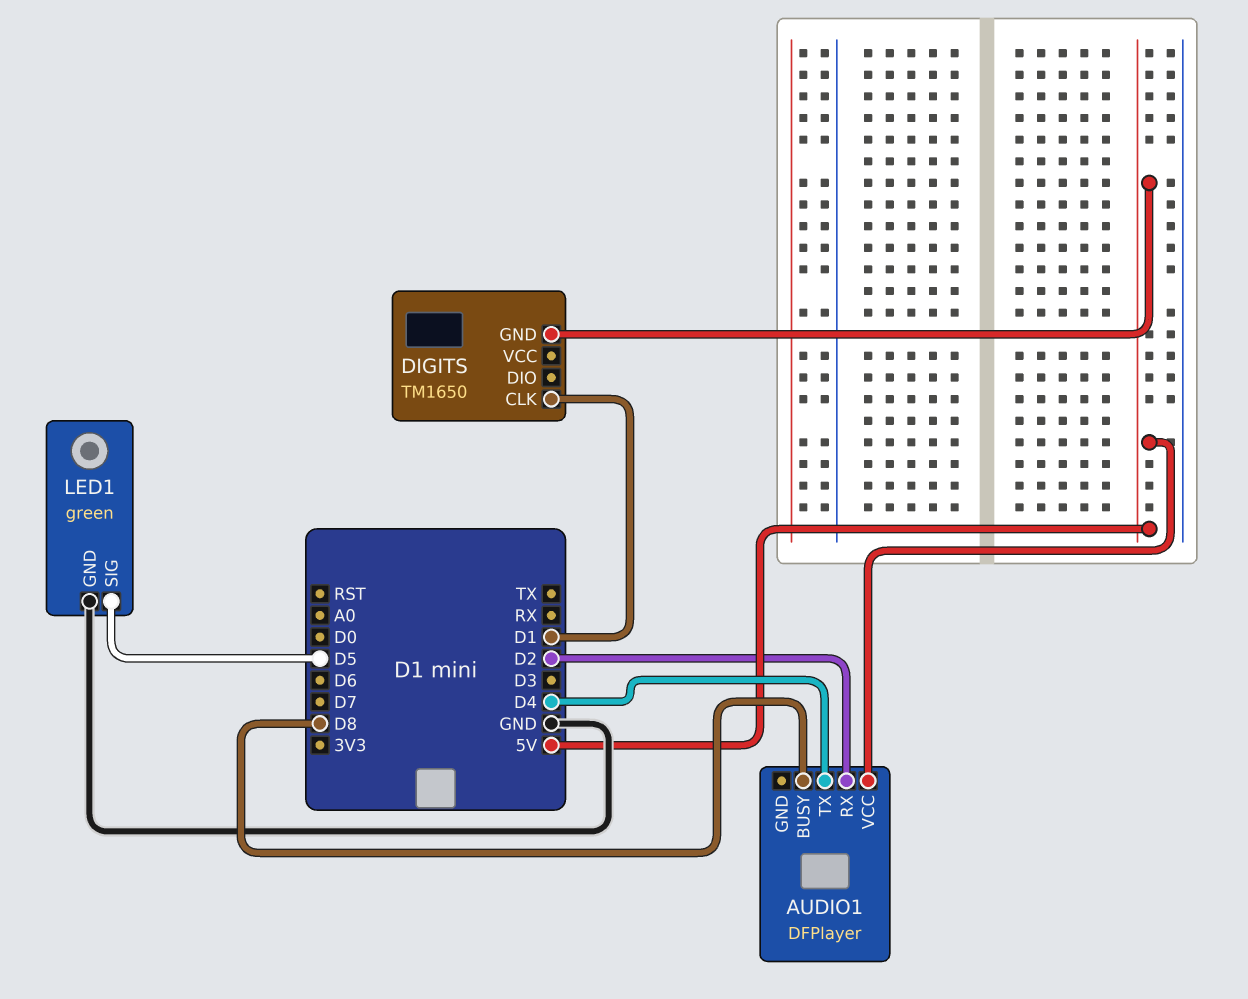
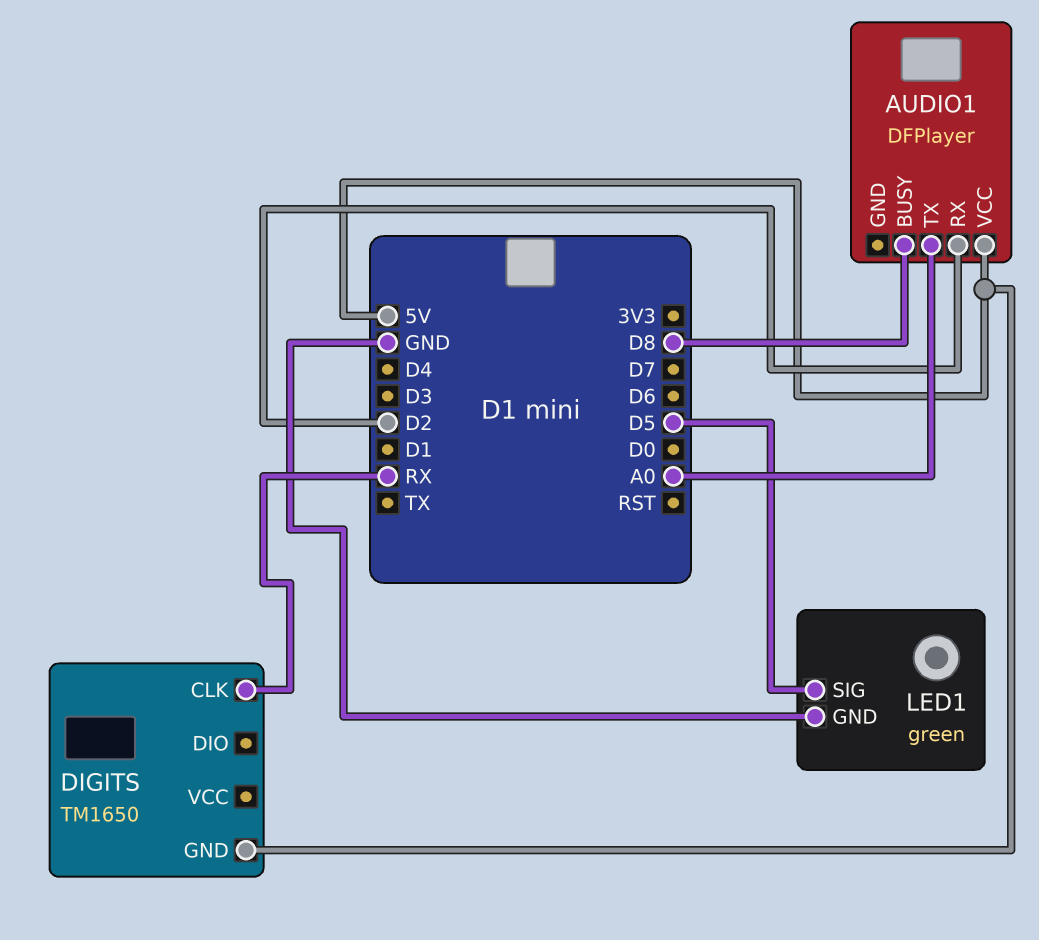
AUDIO1 pin TX: D4 -> A0
DIGITS pin CLK: D1 -> RX

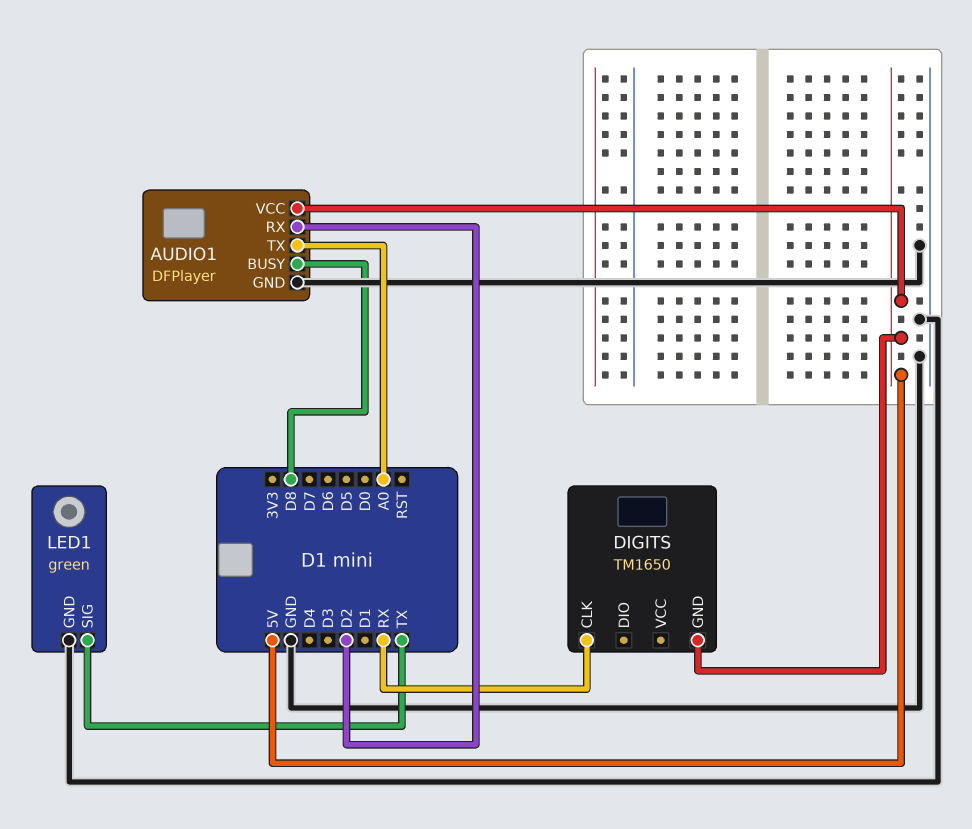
AUDIO1 pin GND: none -> GND
LED1 pin SIG: D5 -> TX

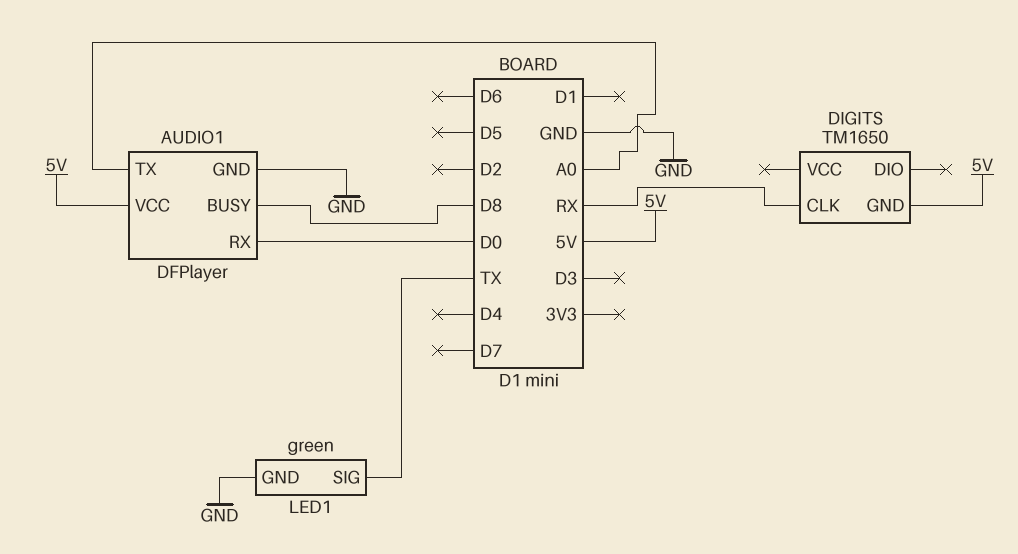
AUDIO1 pin RX: D2 -> D0

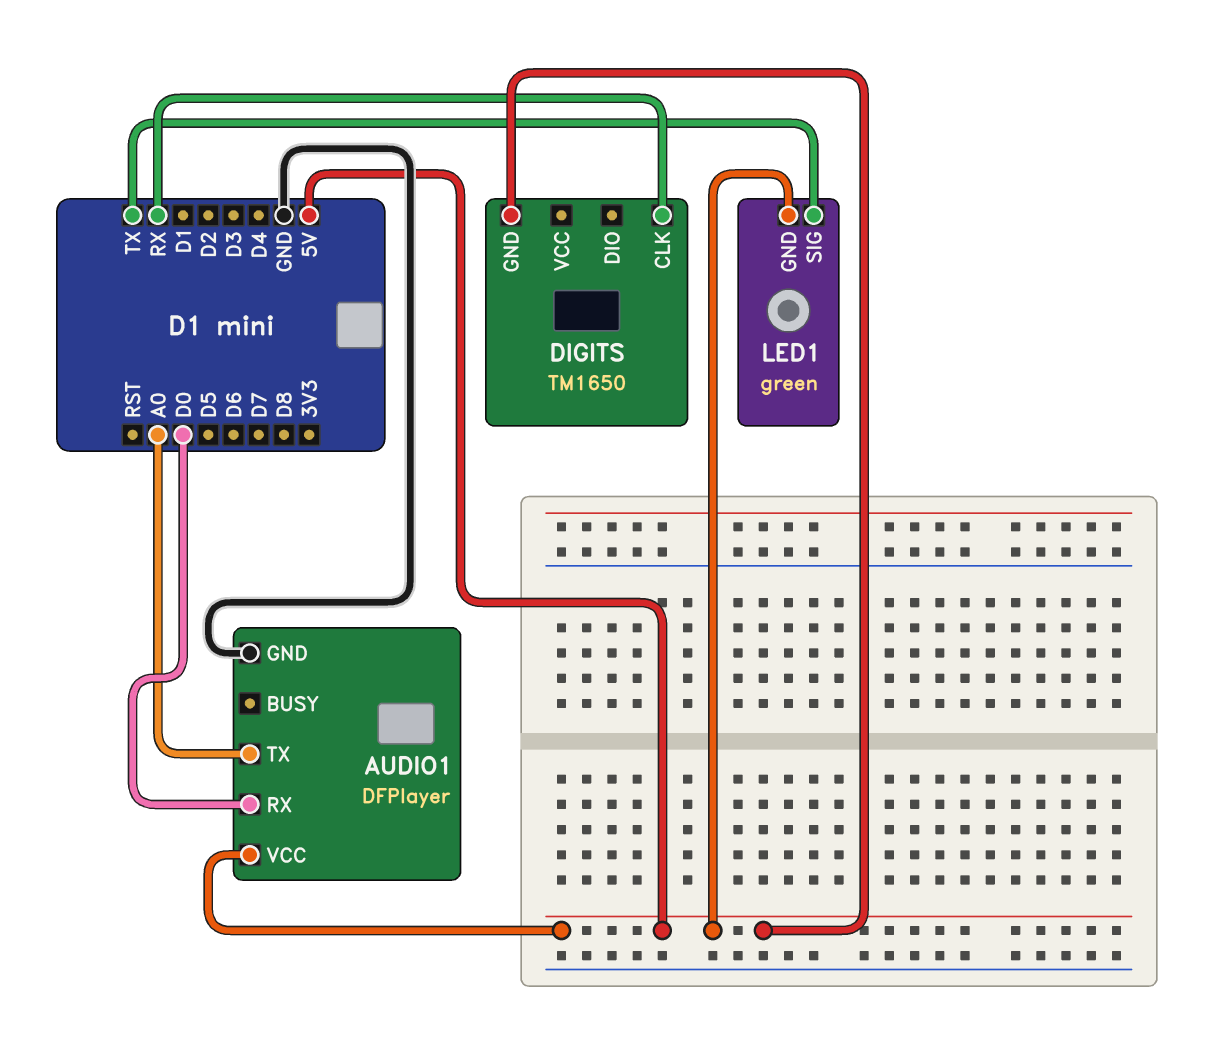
AUDIO1 pin BUSY: D8 -> none
LED1 pin GND: GND -> 5V

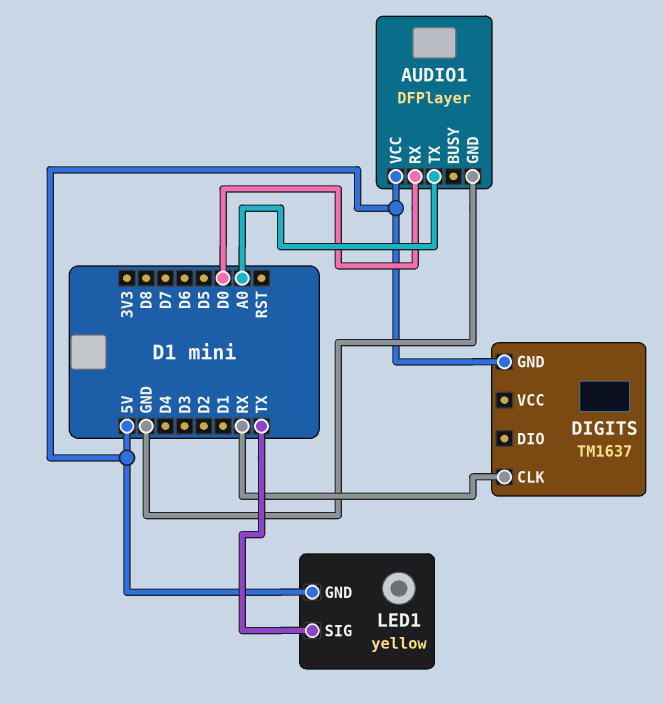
DIGITS: TM1650 -> TM1637
LED1: green -> yellow

